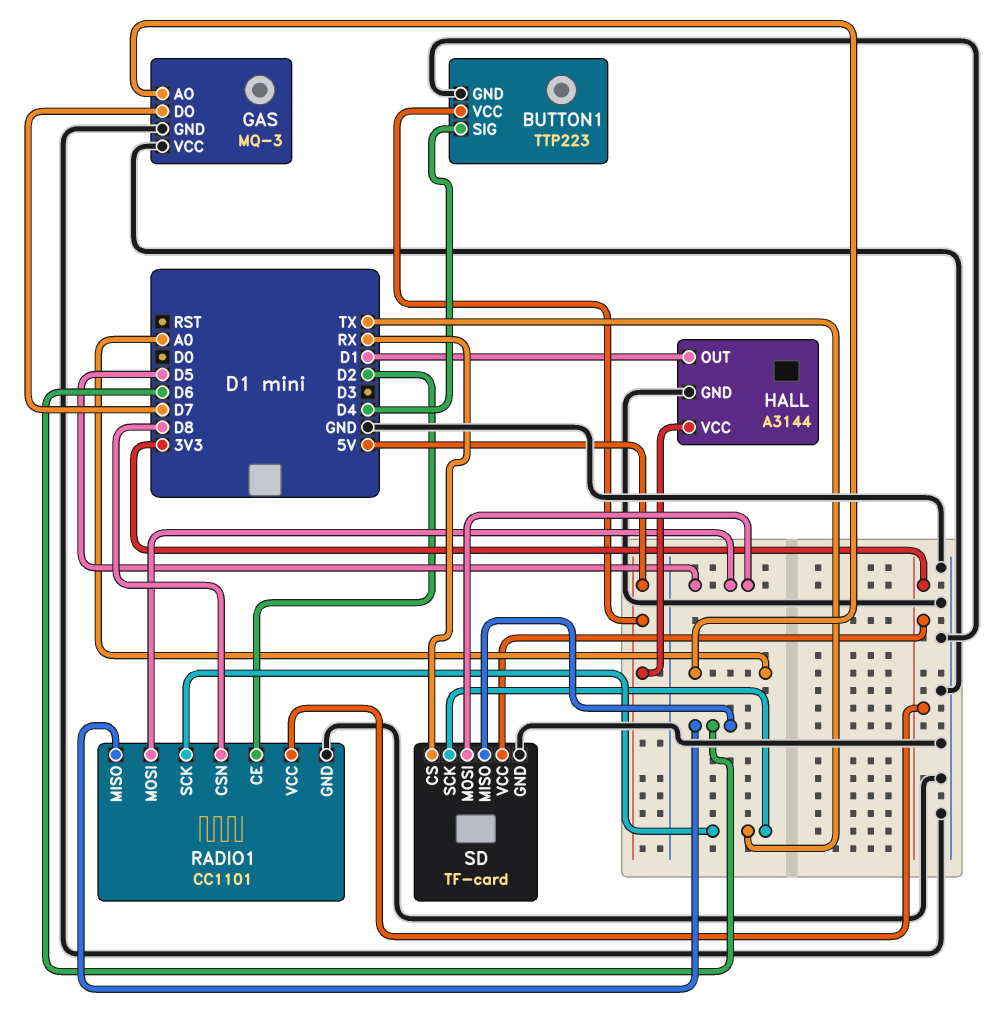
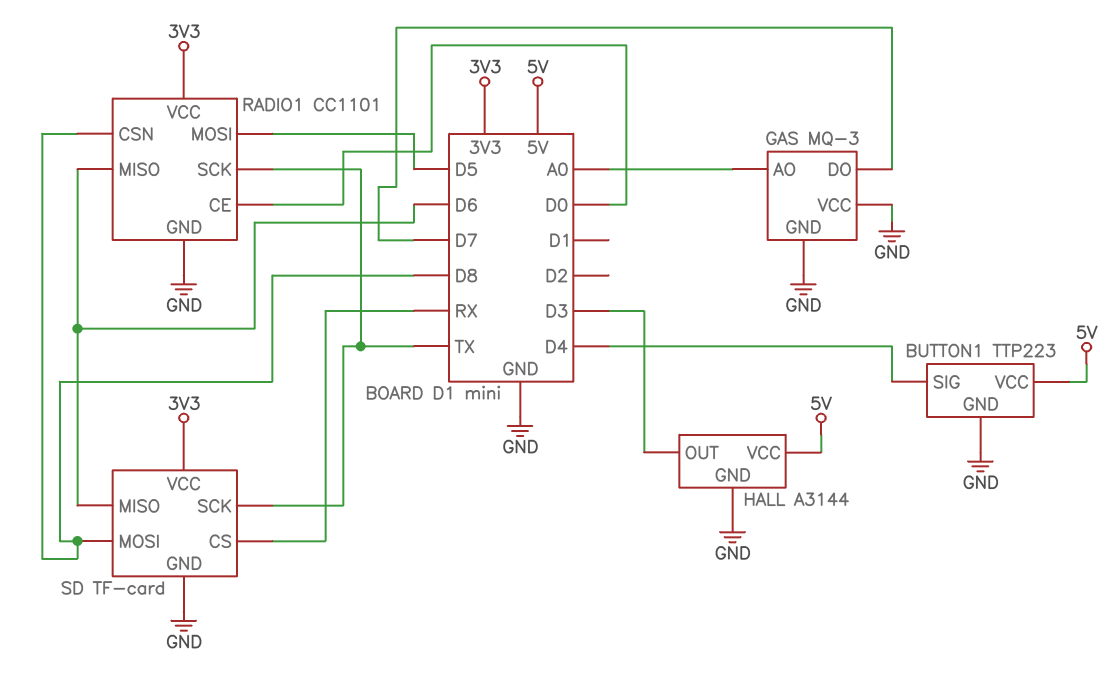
HALL pin OUT: D1 -> D3
RADIO1 pin CE: D2 -> D0
SD pin MOSI: D5 -> D8

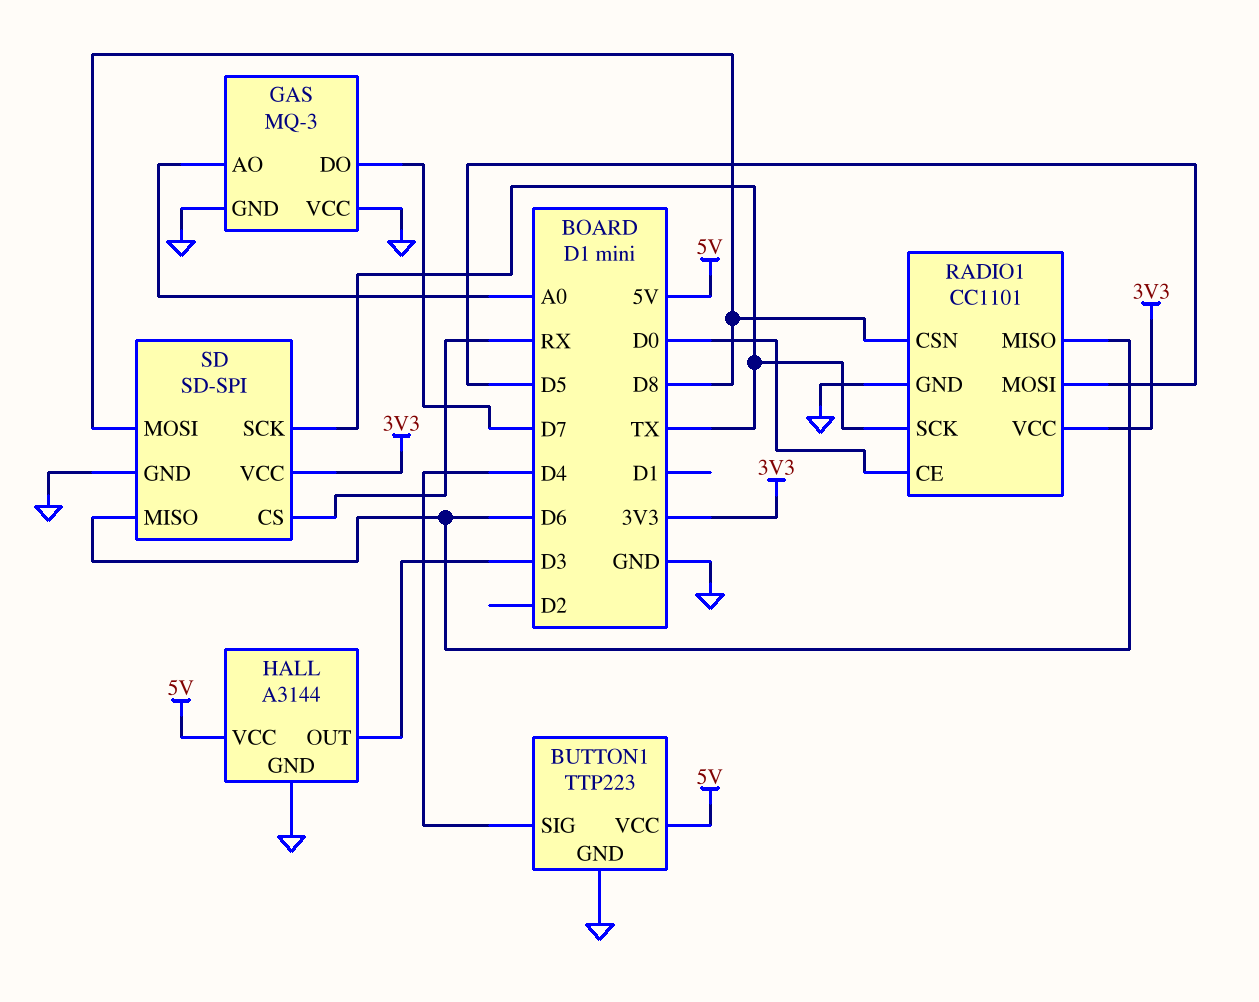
SD: TF-card -> SD-SPI

